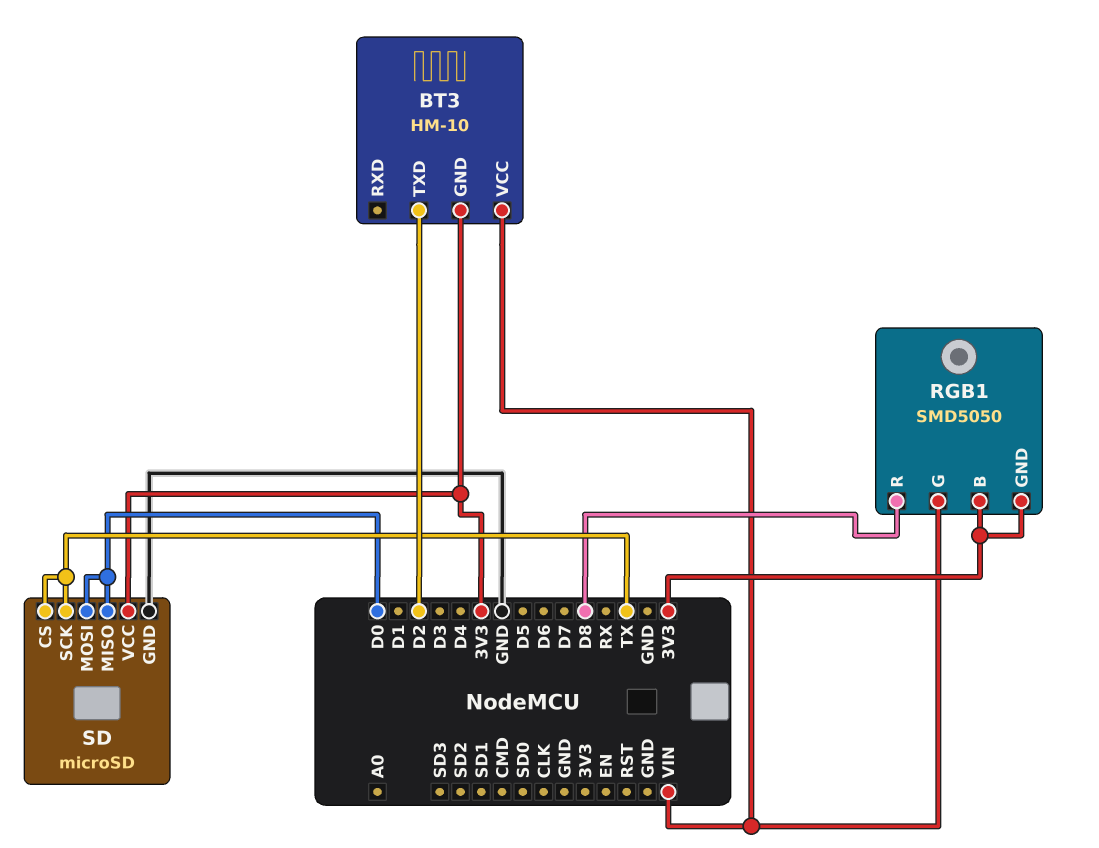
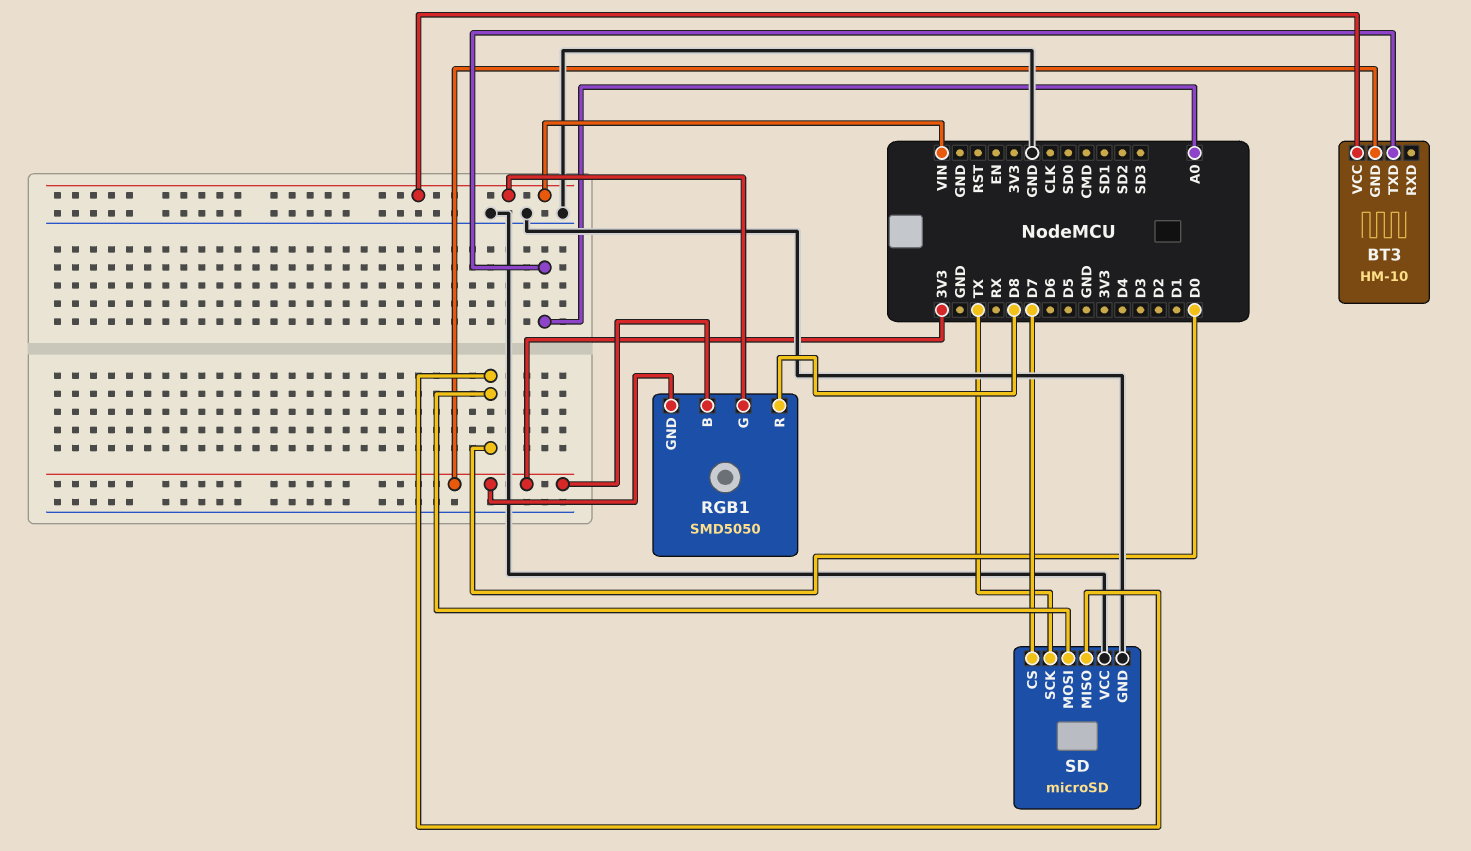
BT3 pin TXD: D2 -> A0
SD pin CS: TX -> D7
SD pin VCC: 3V3 -> GND

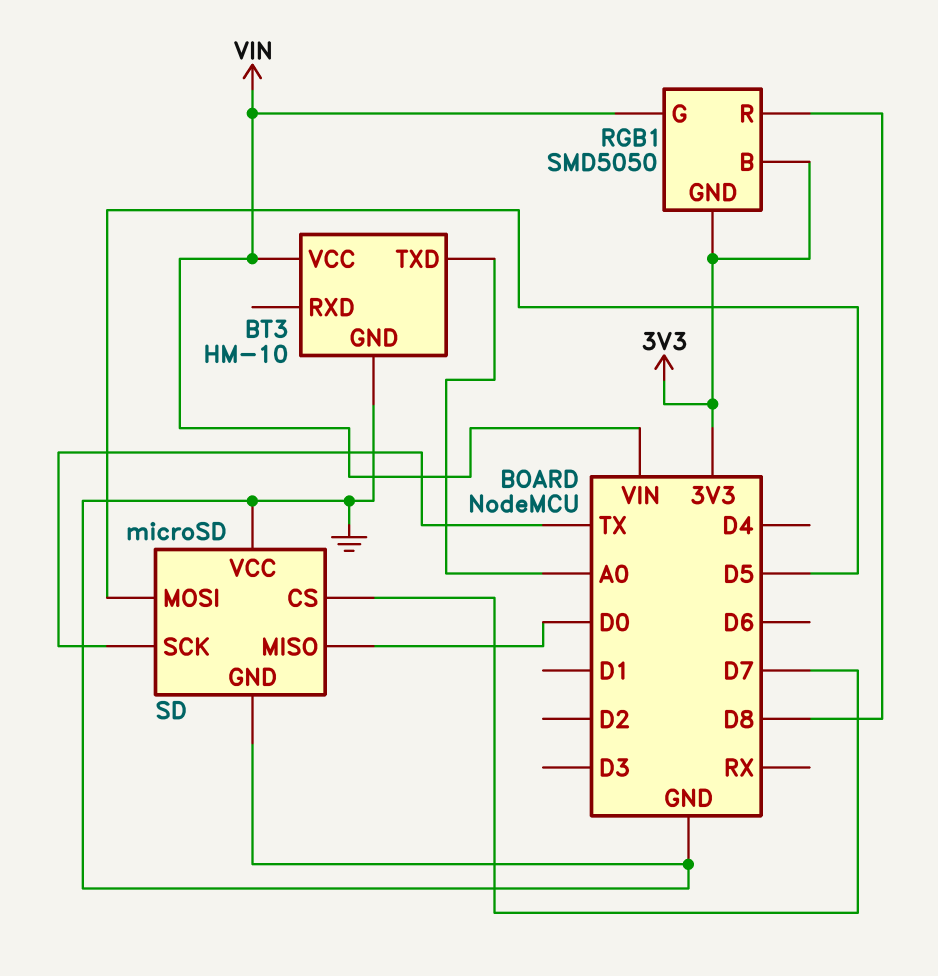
BT3 pin GND: 3V3 -> GND
SD pin MOSI: D0 -> D5

